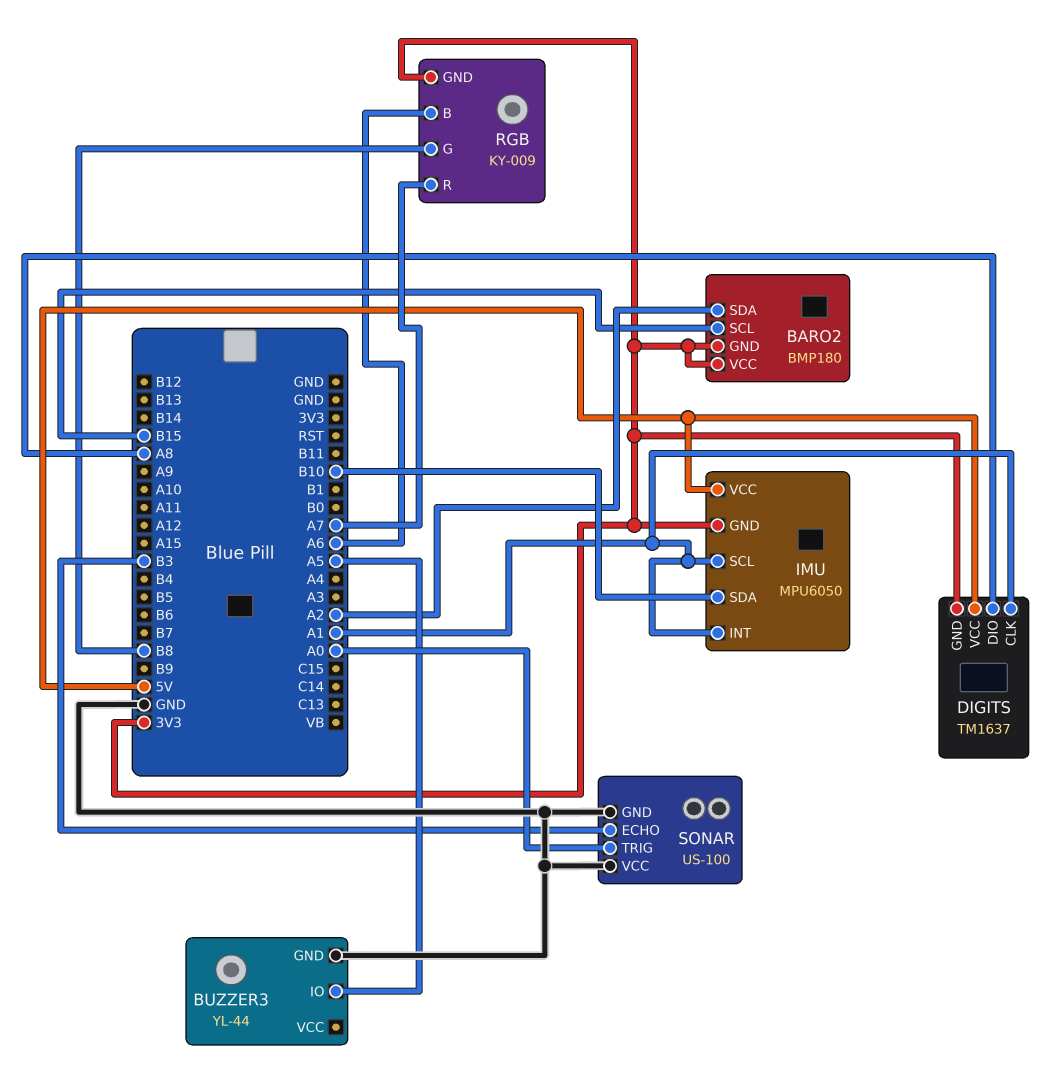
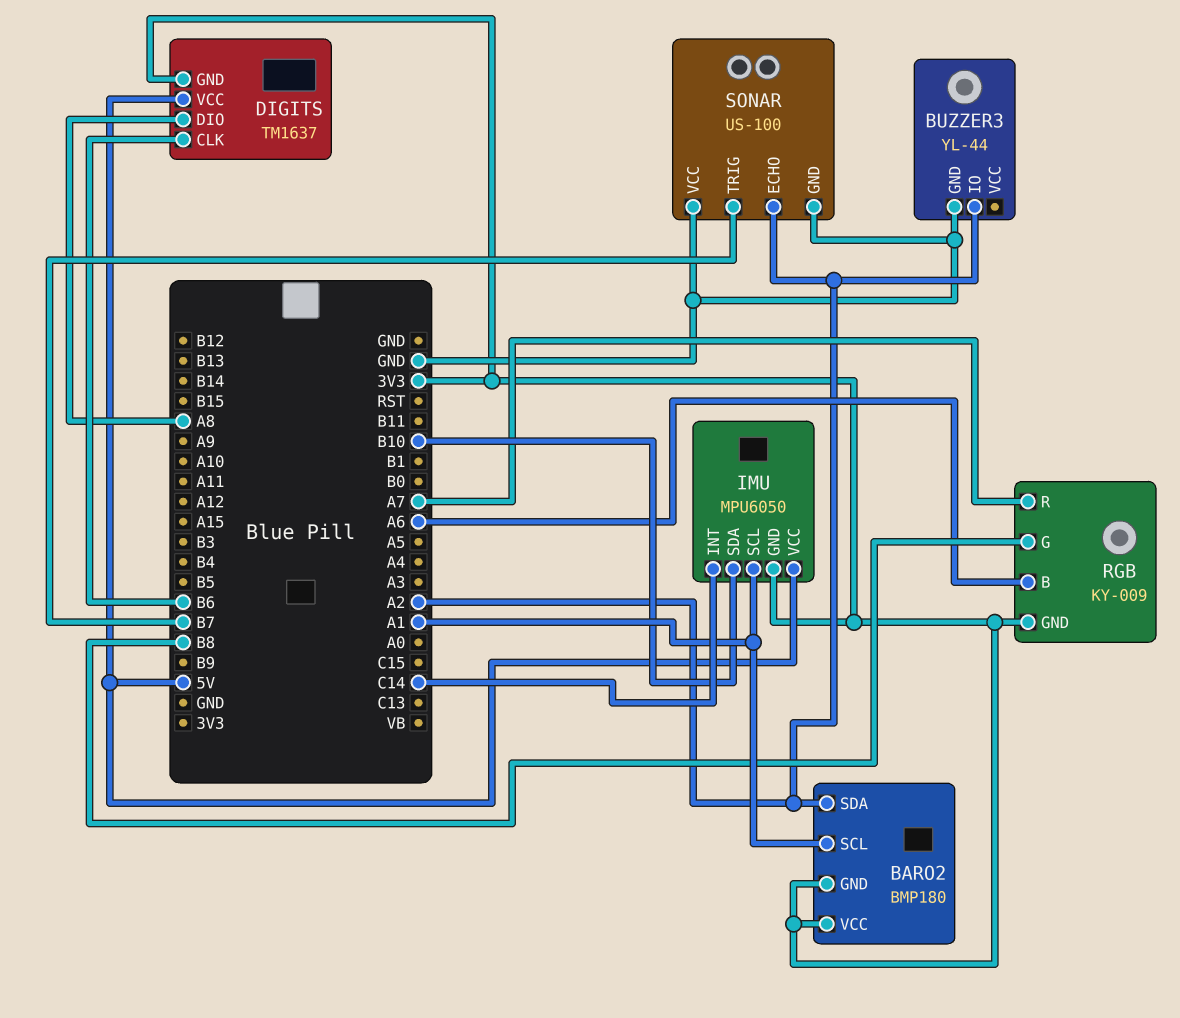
BARO2 pin SCL: B15 -> A1
BUZZER3 pin IO: A5 -> A2
DIGITS pin CLK: A1 -> B6
IMU pin INT: A1 -> C14
SONAR pin ECHO: B3 -> A2
SONAR pin TRIG: A0 -> B7

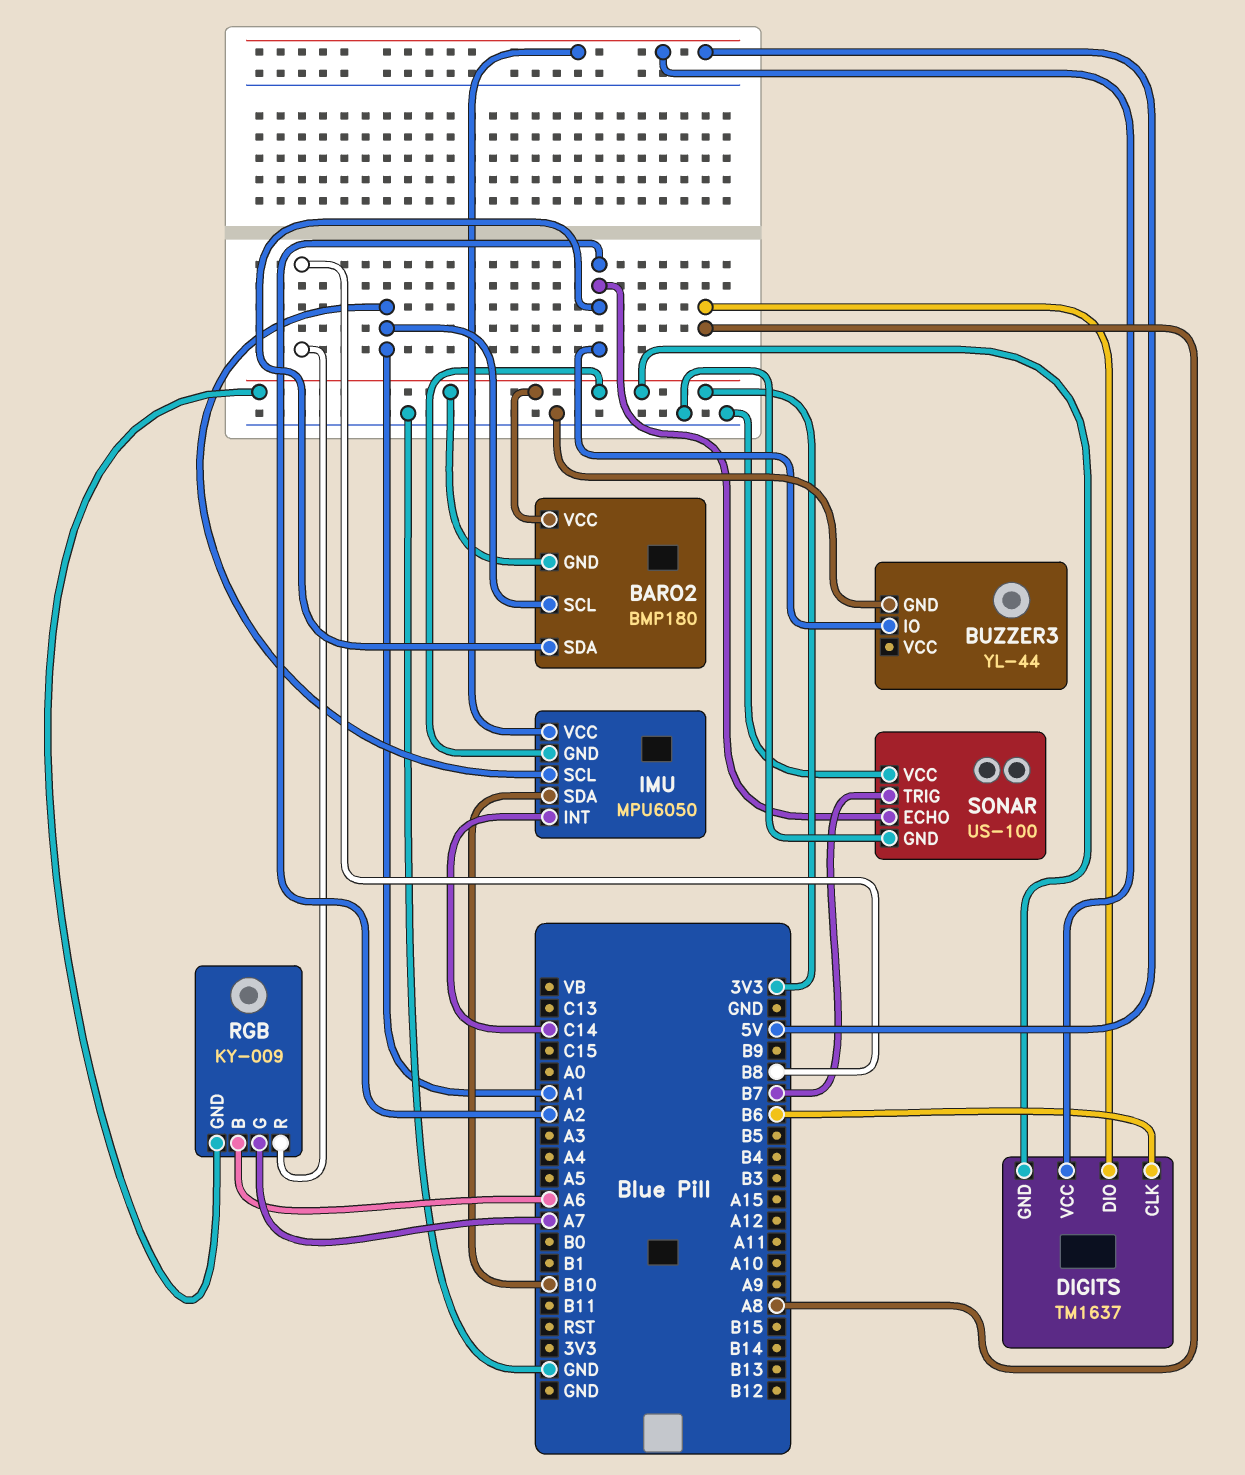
RGB pin G: B8 -> A7
RGB pin R: A7 -> B8

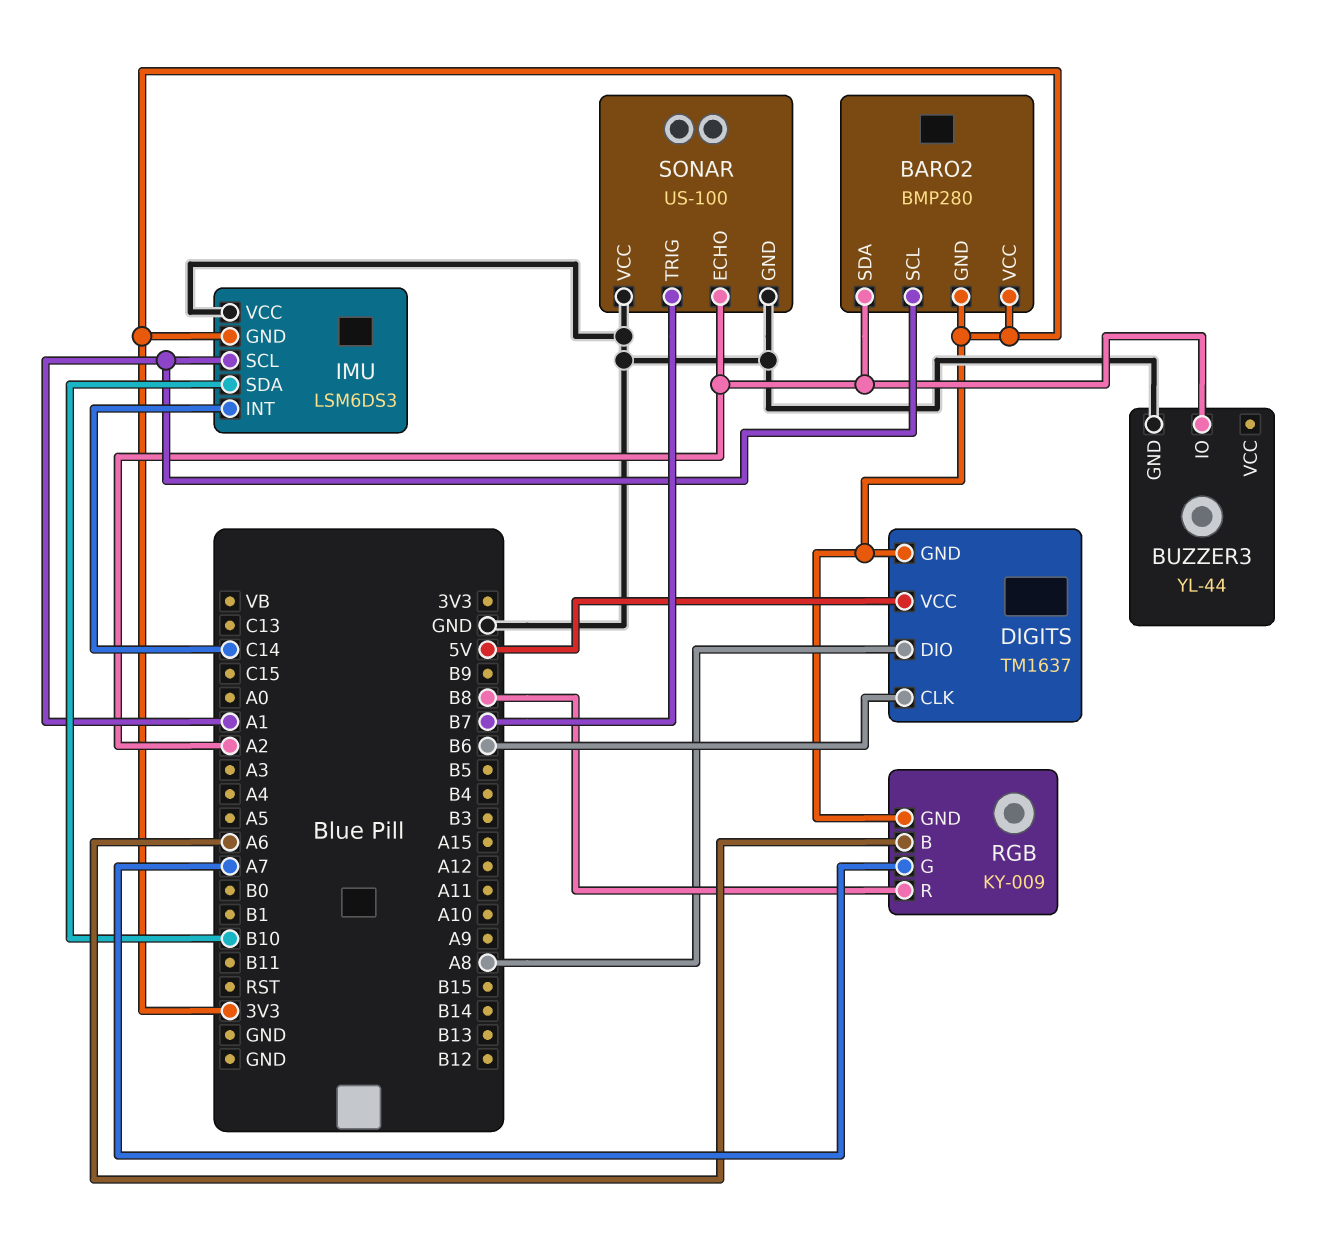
BARO2: BMP180 -> BMP280
IMU: MPU6050 -> LSM6DS3
IMU pin VCC: 5V -> GND

